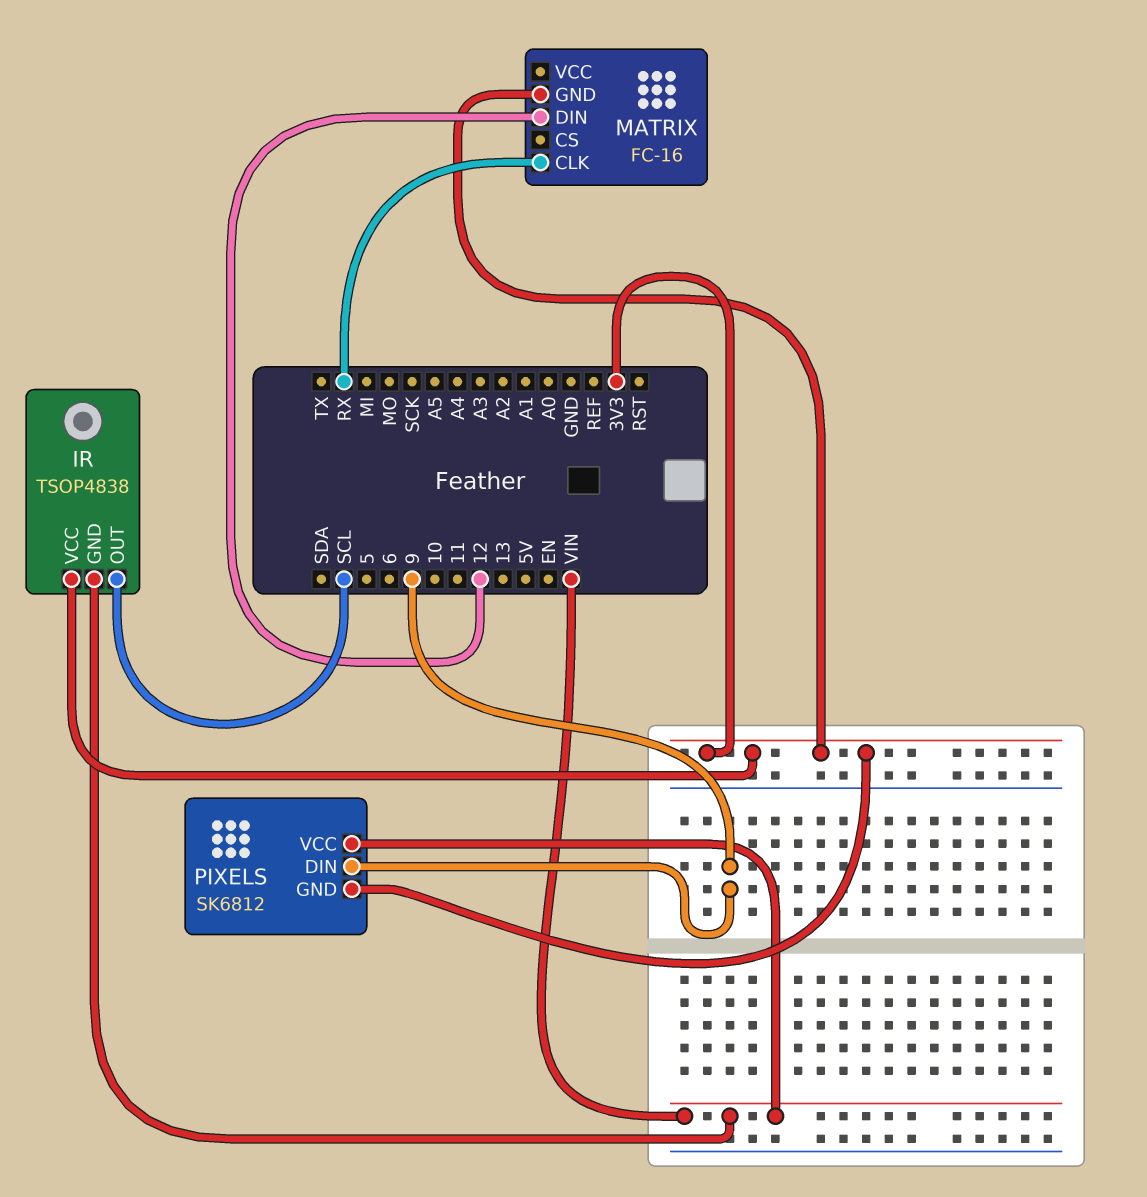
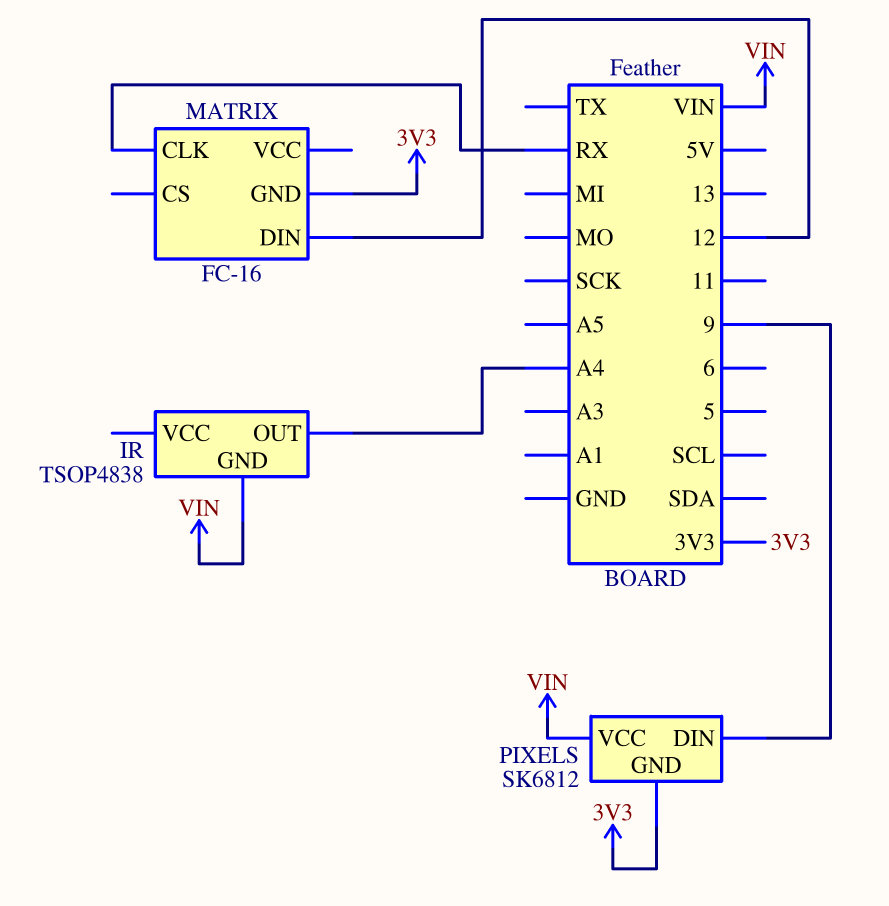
IR pin OUT: SCL -> A4
IR pin VCC: 3V3 -> none

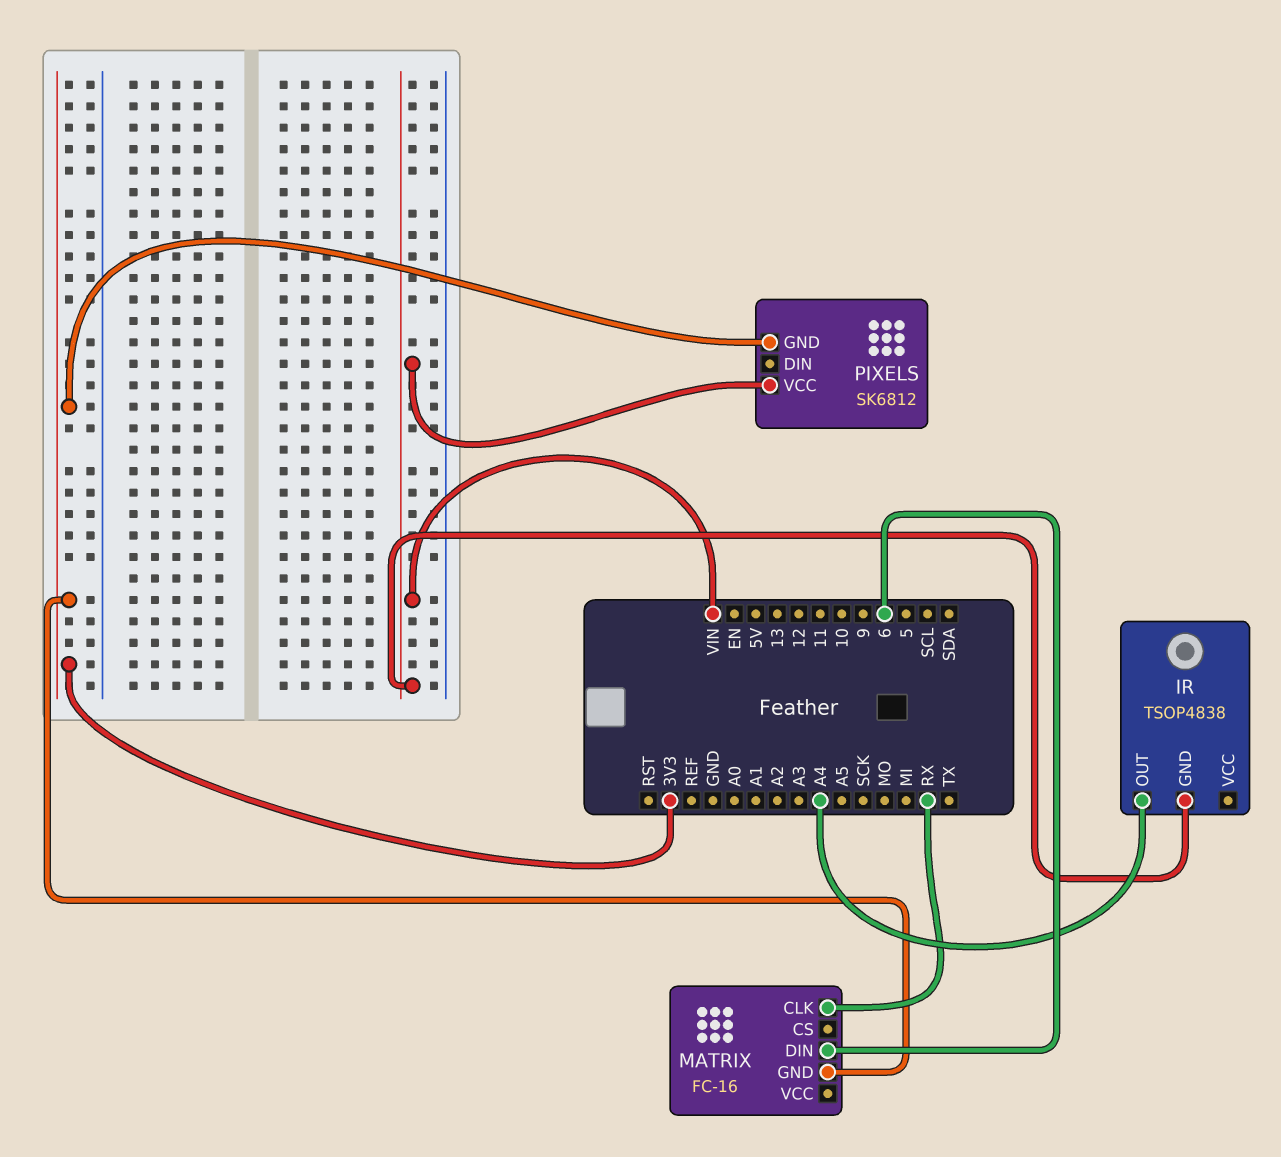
MATRIX pin DIN: 12 -> 6
PIXELS pin DIN: 9 -> none

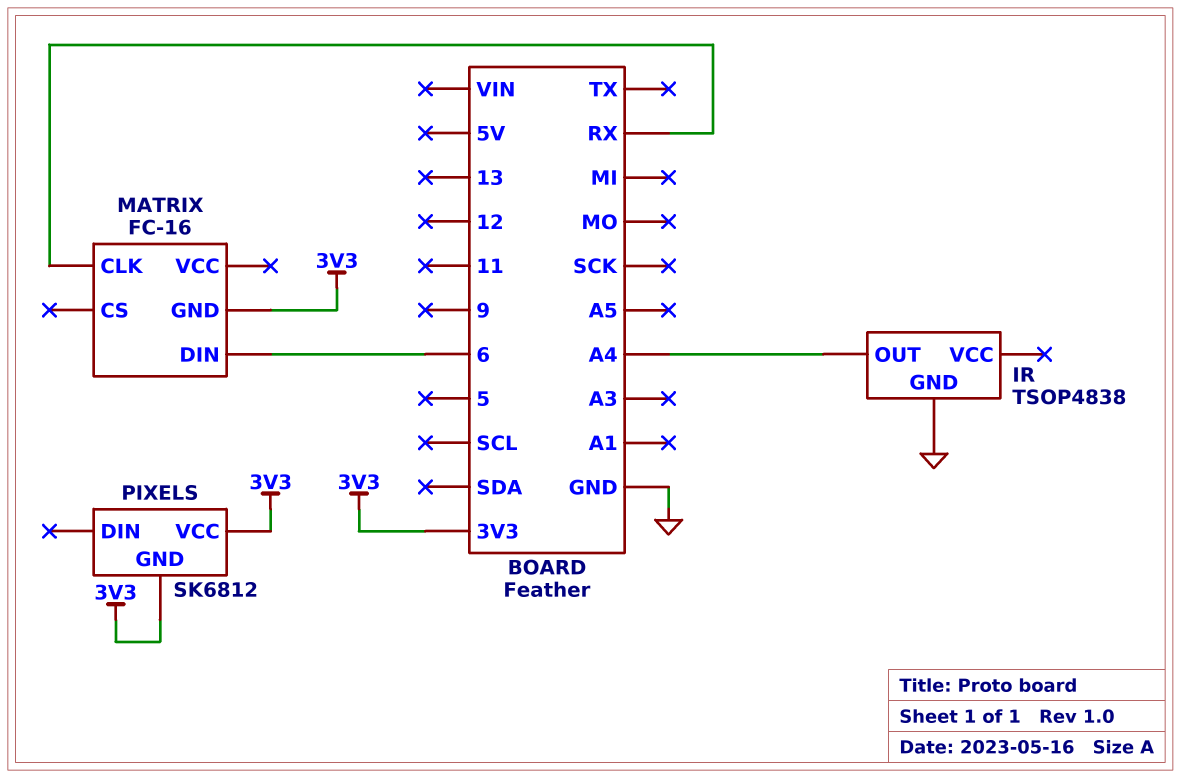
IR pin GND: VIN -> GND
PIXELS pin VCC: VIN -> 3V3

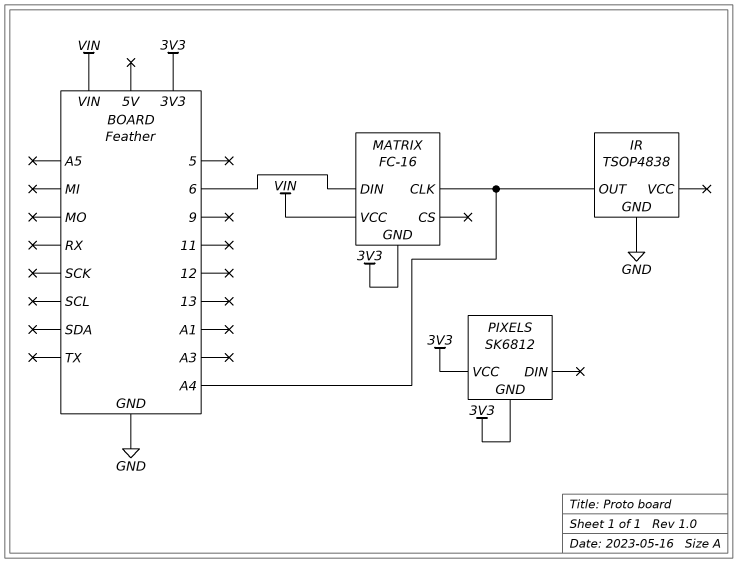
MATRIX pin CLK: RX -> A4
MATRIX pin VCC: none -> VIN

